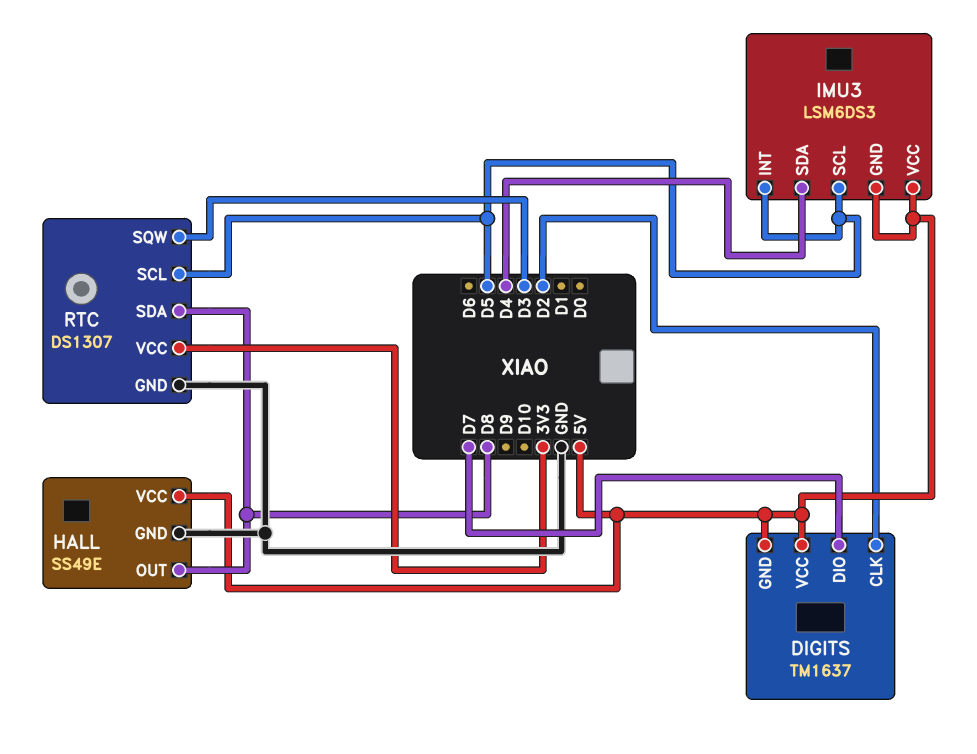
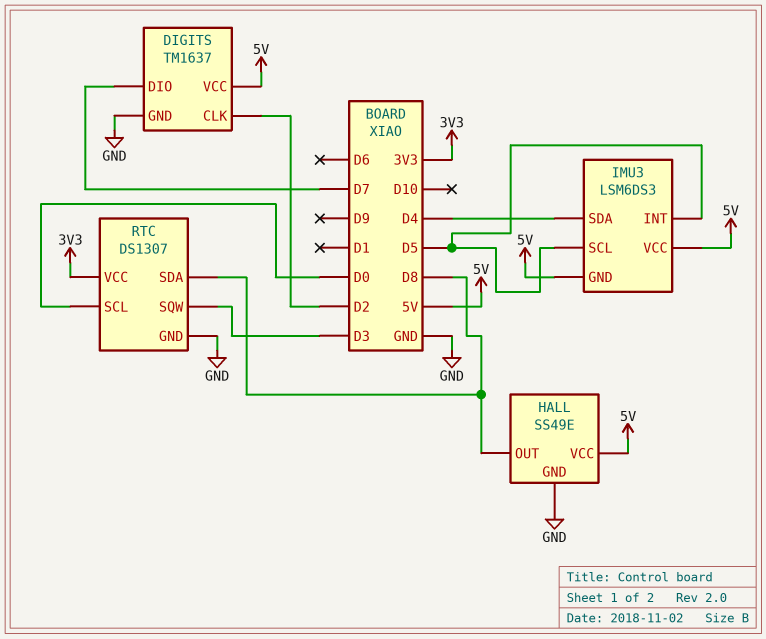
DIGITS pin GND: 5V -> GND
RTC pin SCL: D5 -> D0

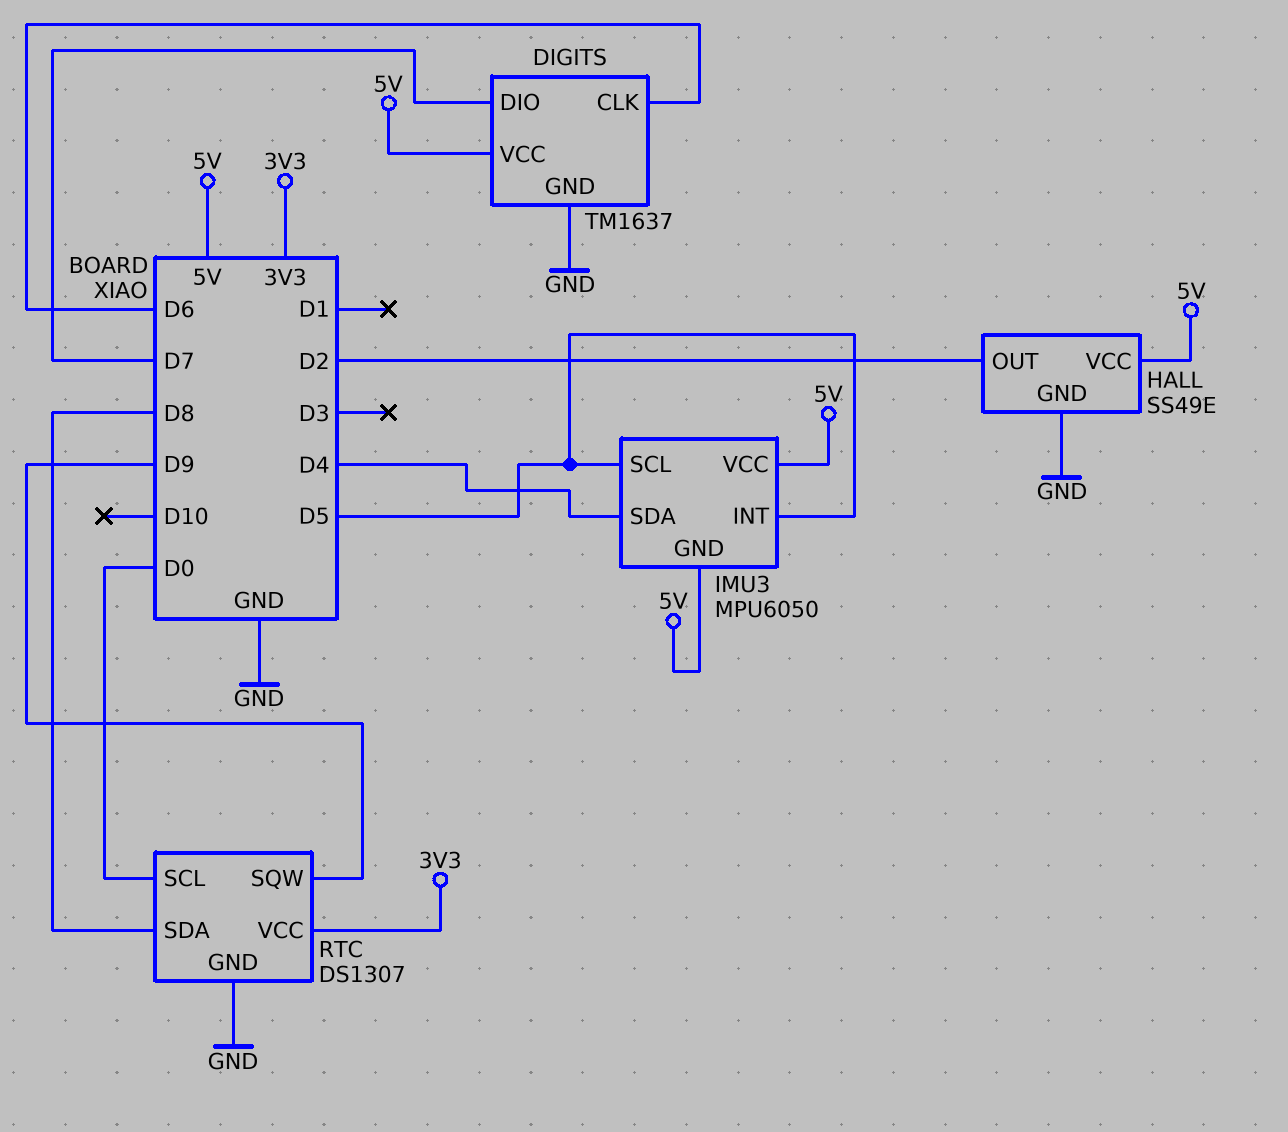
DIGITS pin CLK: D2 -> D6
HALL pin OUT: D8 -> D2
IMU3: LSM6DS3 -> MPU6050
RTC pin SQW: D3 -> D9

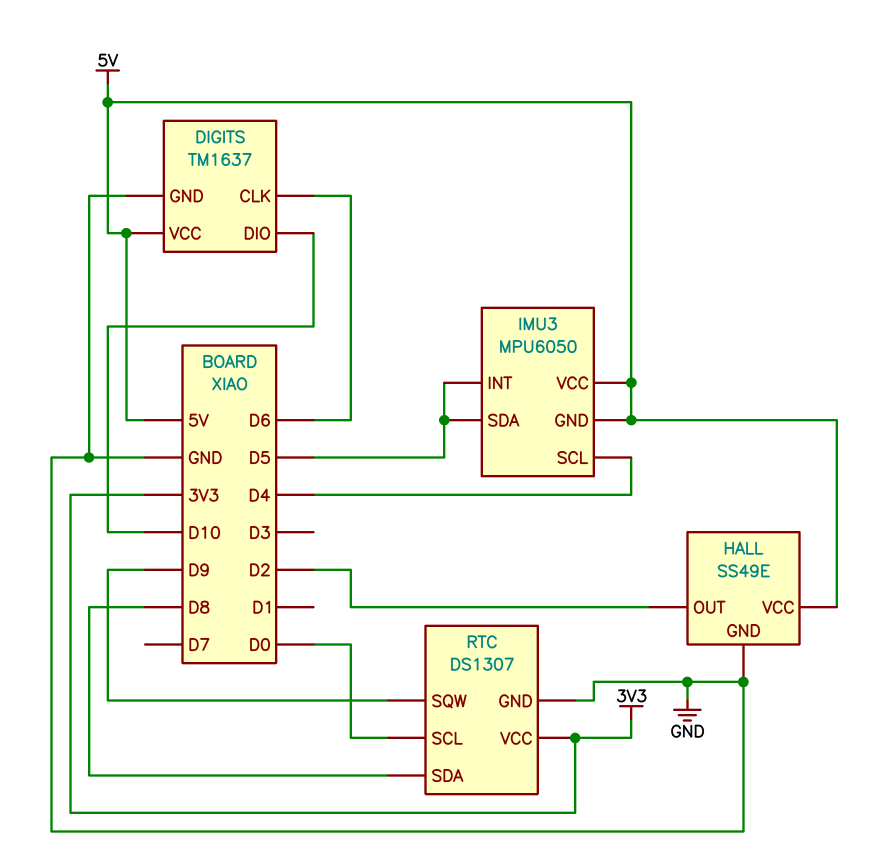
DIGITS pin DIO: D7 -> D10
IMU3 pin SCL: D5 -> D4
IMU3 pin SDA: D4 -> D5

